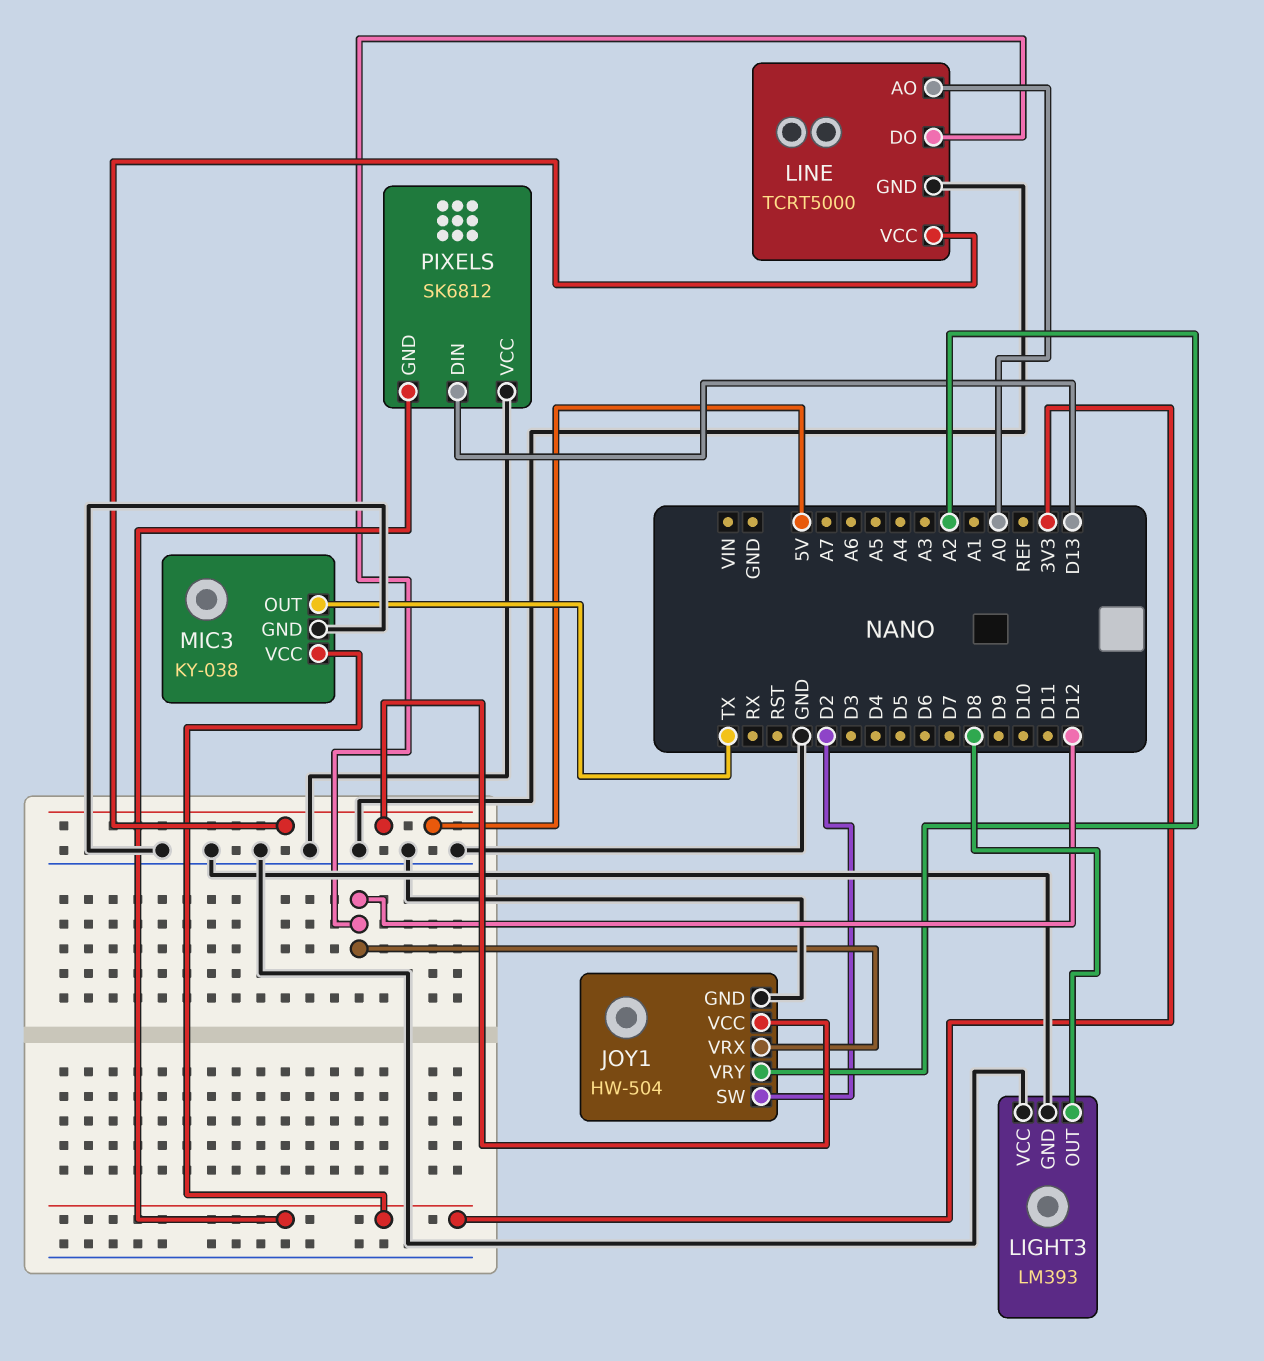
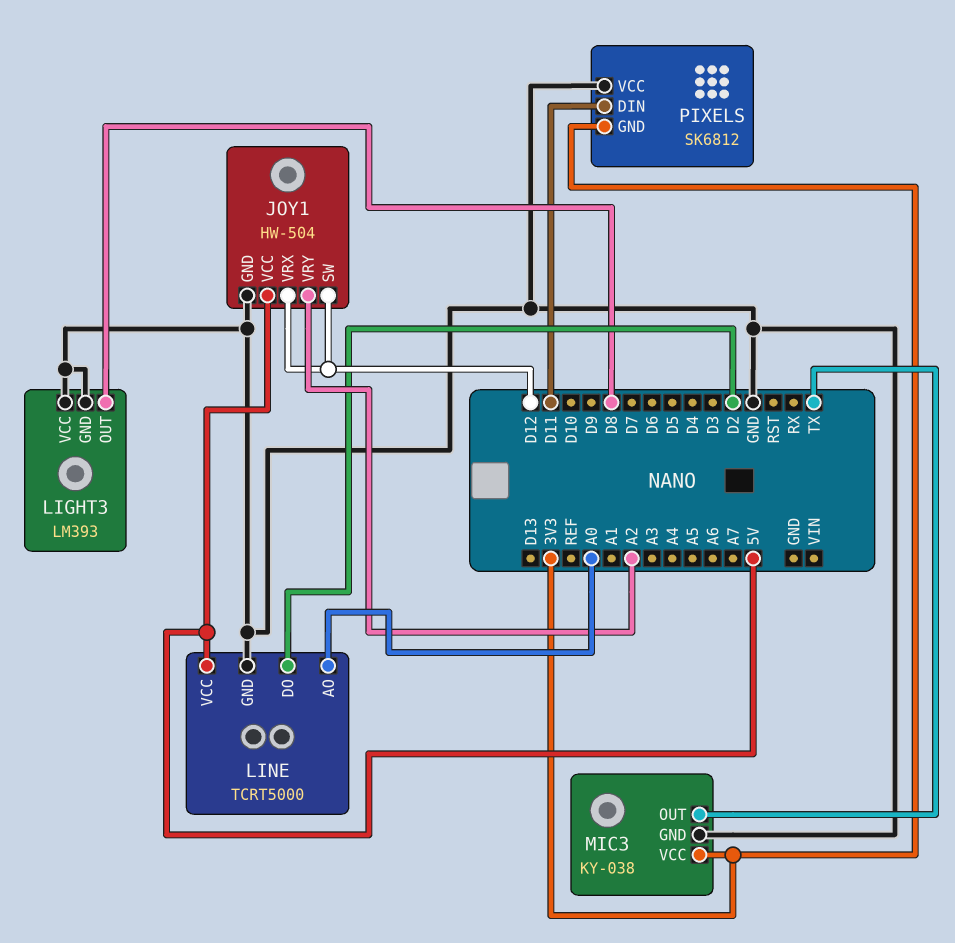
JOY1 pin SW: D2 -> D12
LINE pin DO: D12 -> D2
PIXELS pin DIN: D13 -> D11

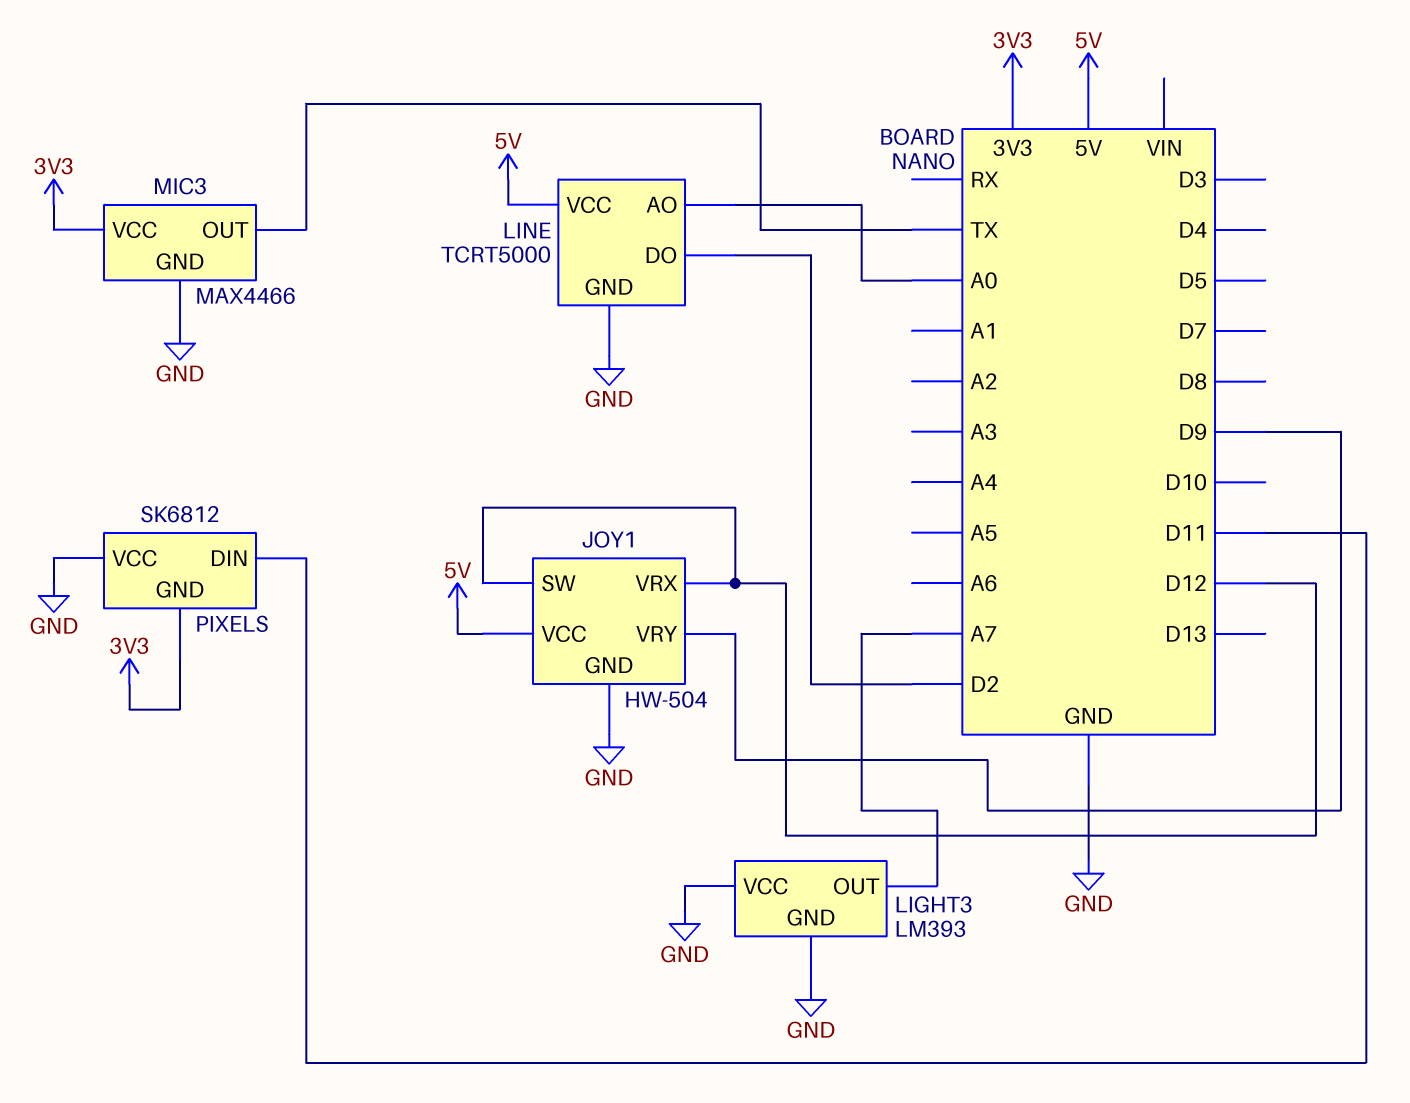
JOY1 pin VRY: A2 -> D9
LIGHT3 pin OUT: D8 -> A7
MIC3: KY-038 -> MAX4466

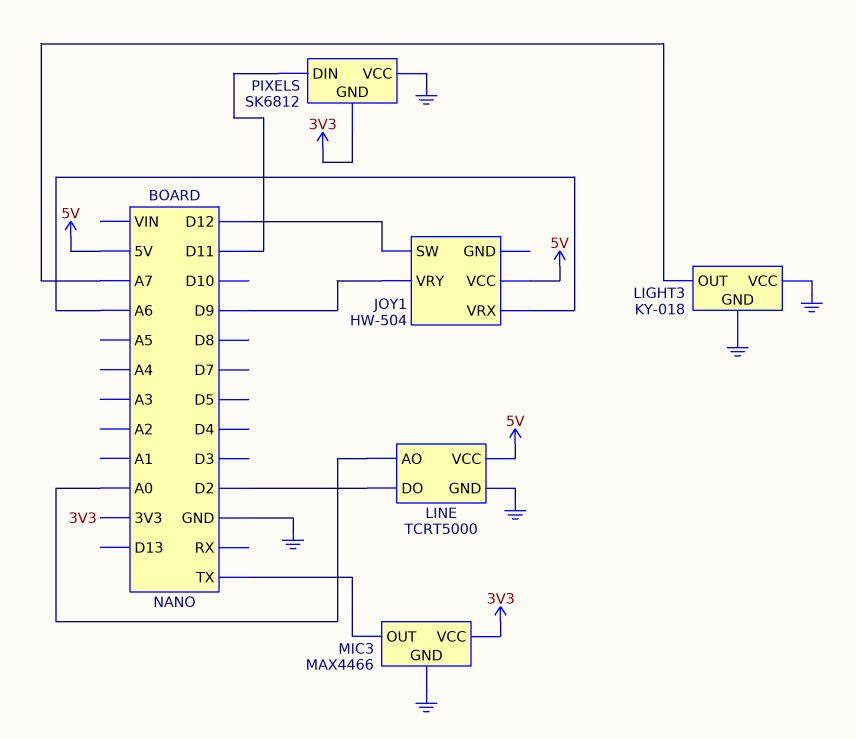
JOY1 pin GND: GND -> none
JOY1 pin VRX: D12 -> A6
LIGHT3: LM393 -> KY-018

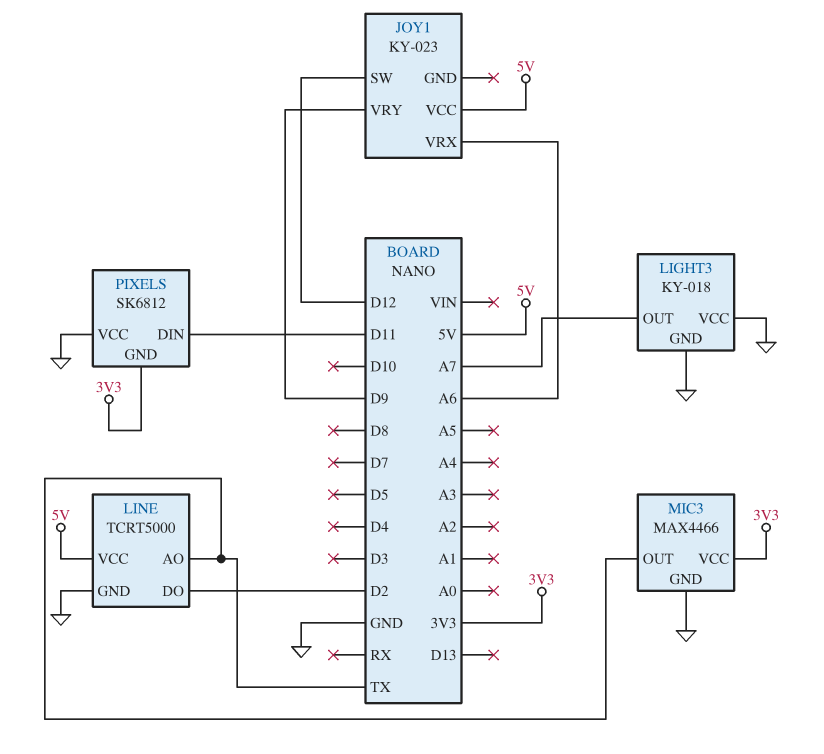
JOY1: HW-504 -> KY-023
LINE pin AO: A0 -> TX

